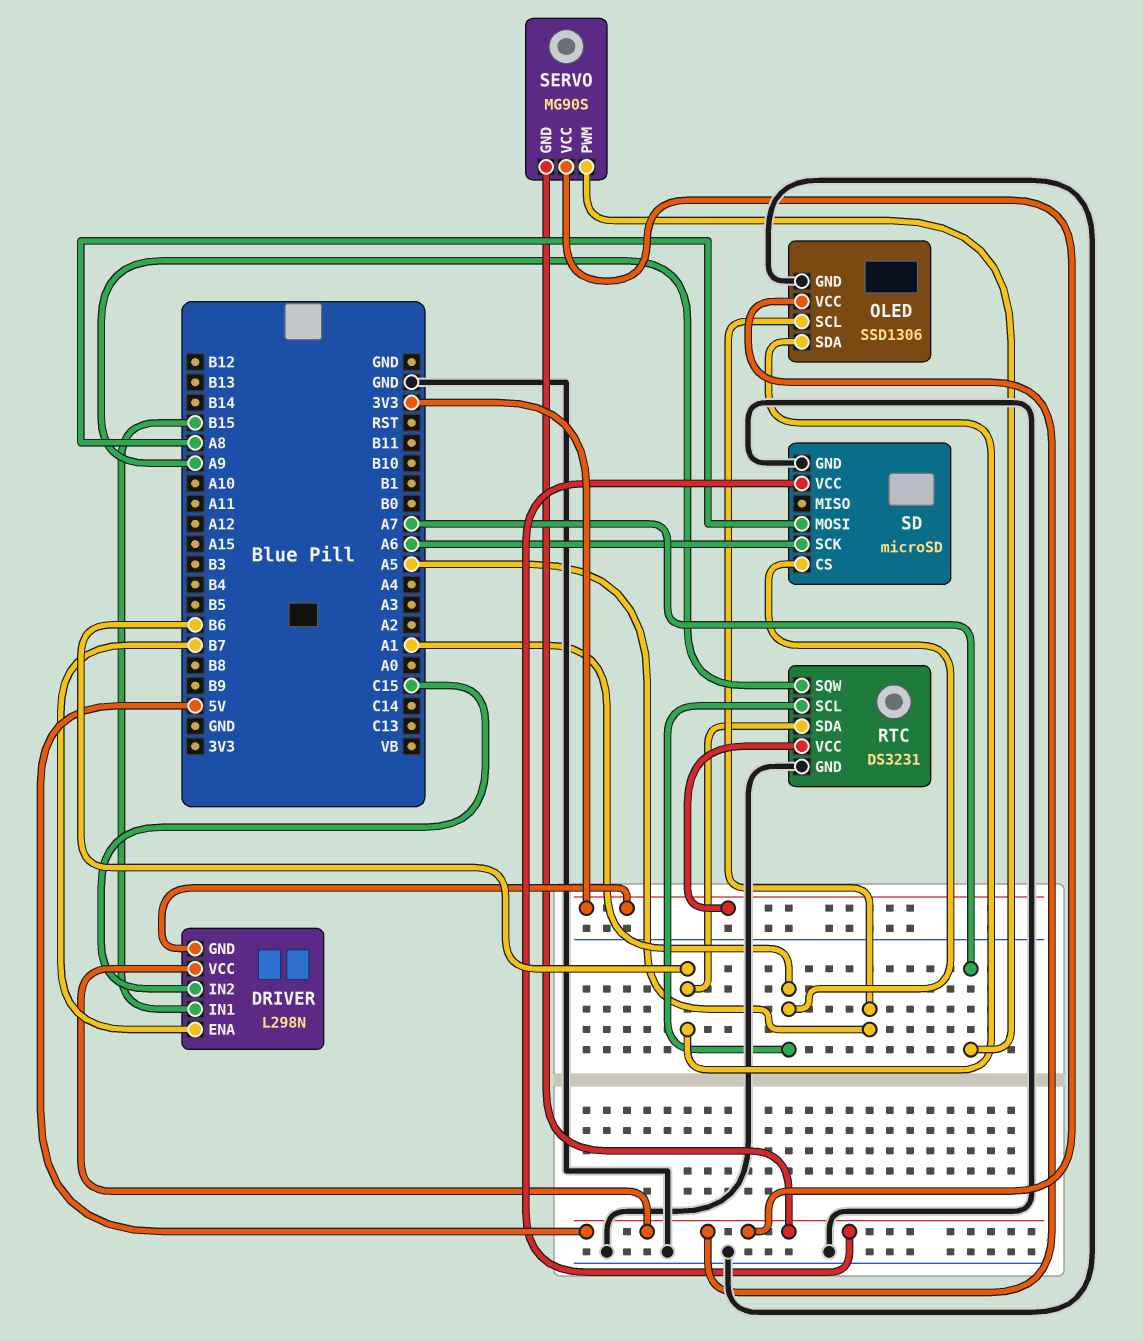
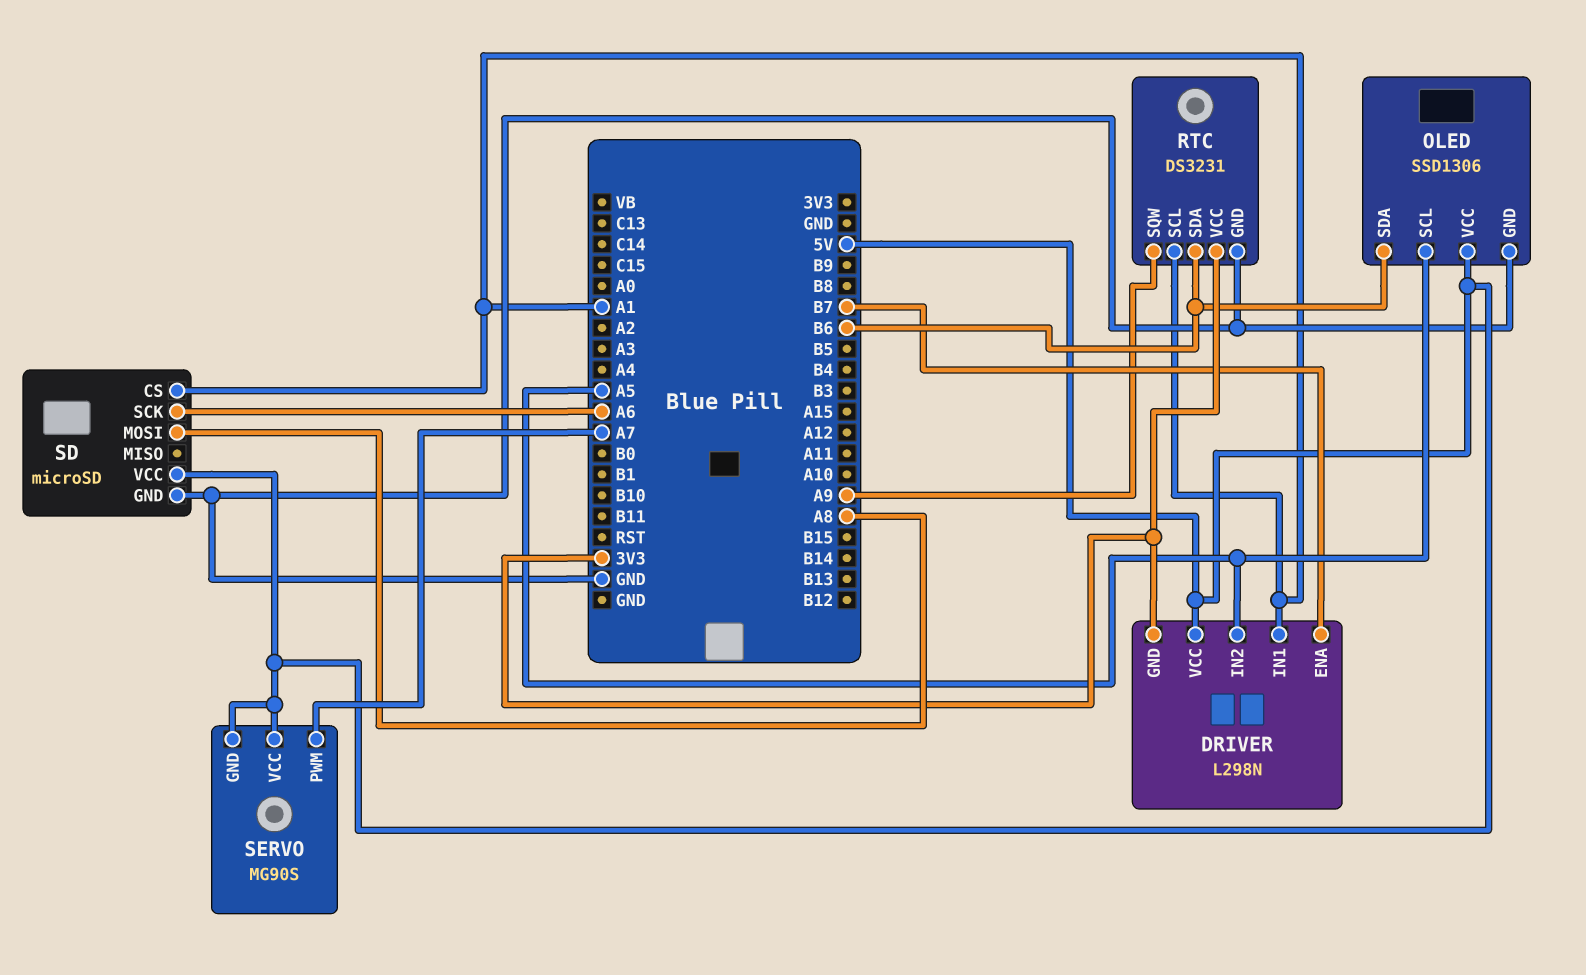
DRIVER pin IN1: B15 -> A1
DRIVER pin IN2: C15 -> A5

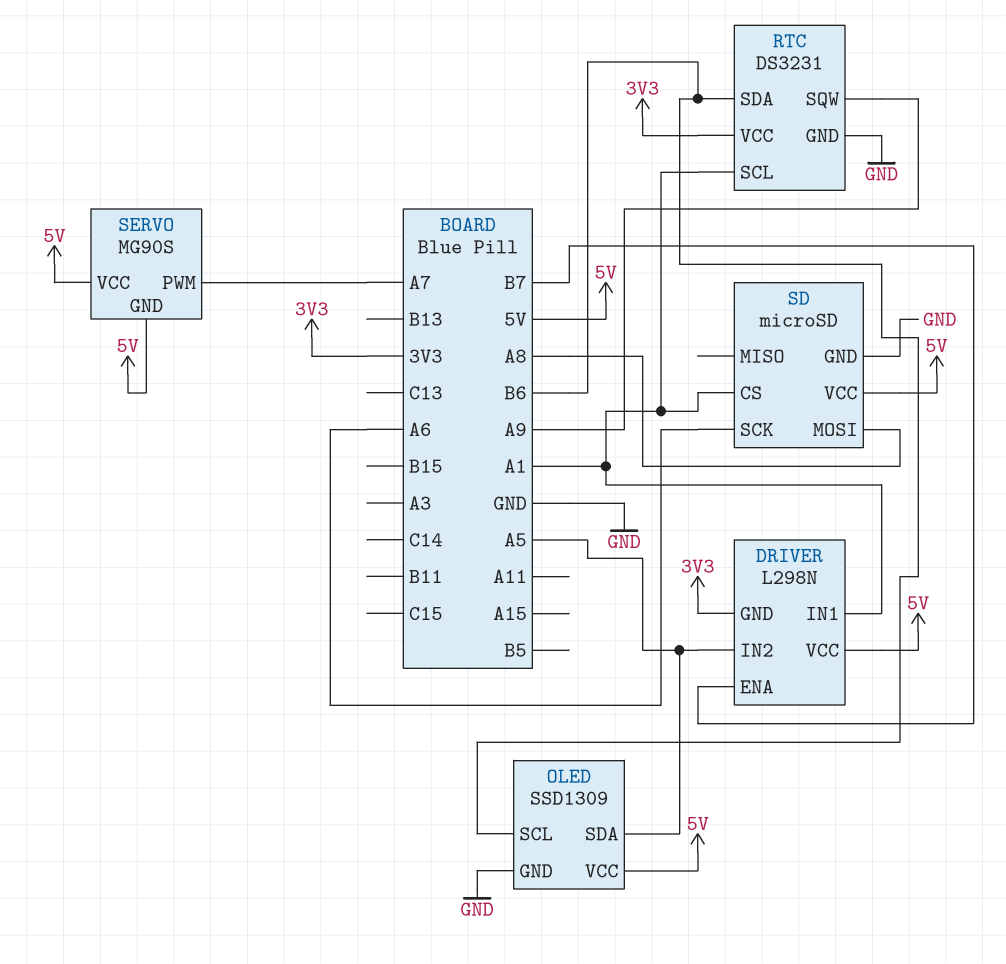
OLED: SSD1306 -> SSD1309
OLED pin SCL: A5 -> B6
OLED pin SDA: B6 -> A5

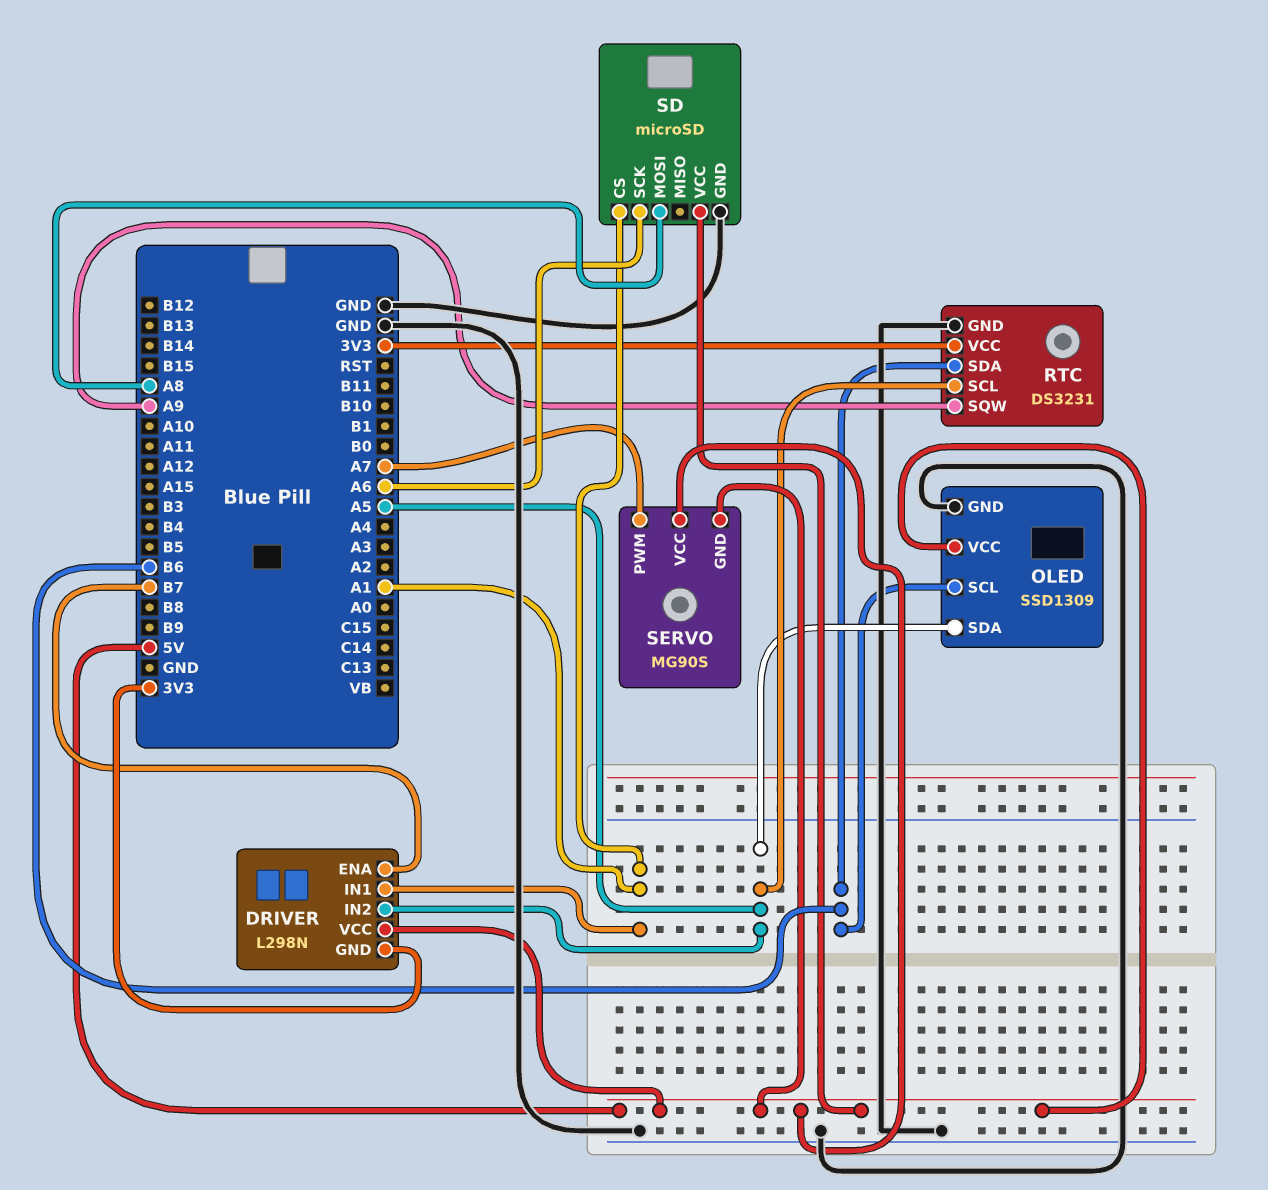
RTC pin SCL: A1 -> A5

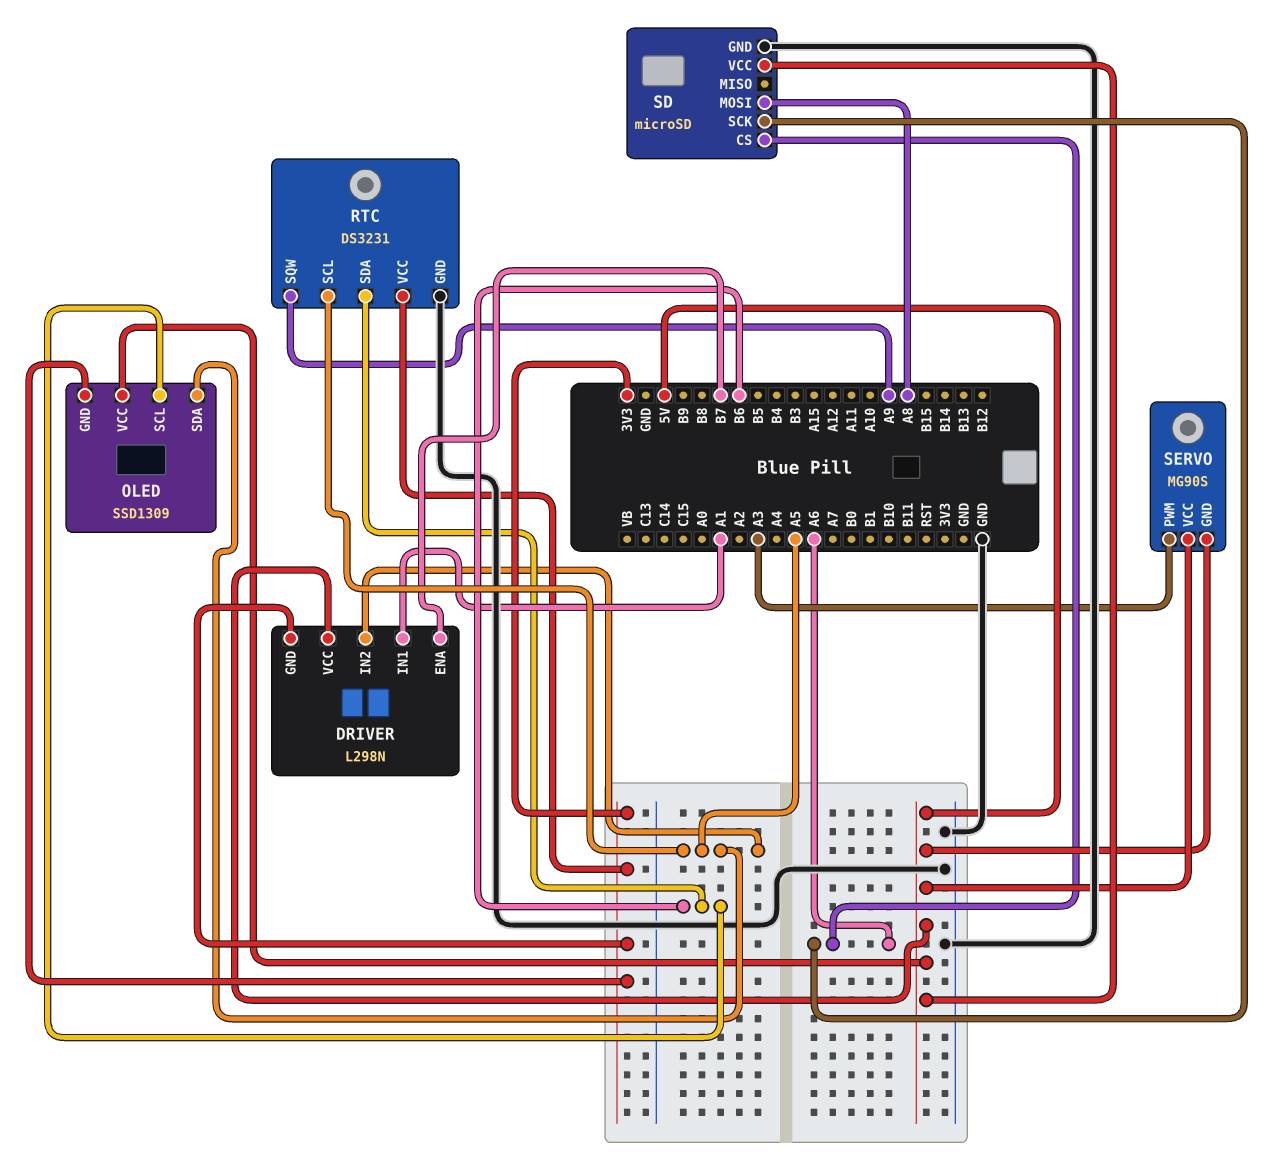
OLED pin GND: GND -> 3V3
SD pin CS: A1 -> A6
SERVO pin PWM: A7 -> A3

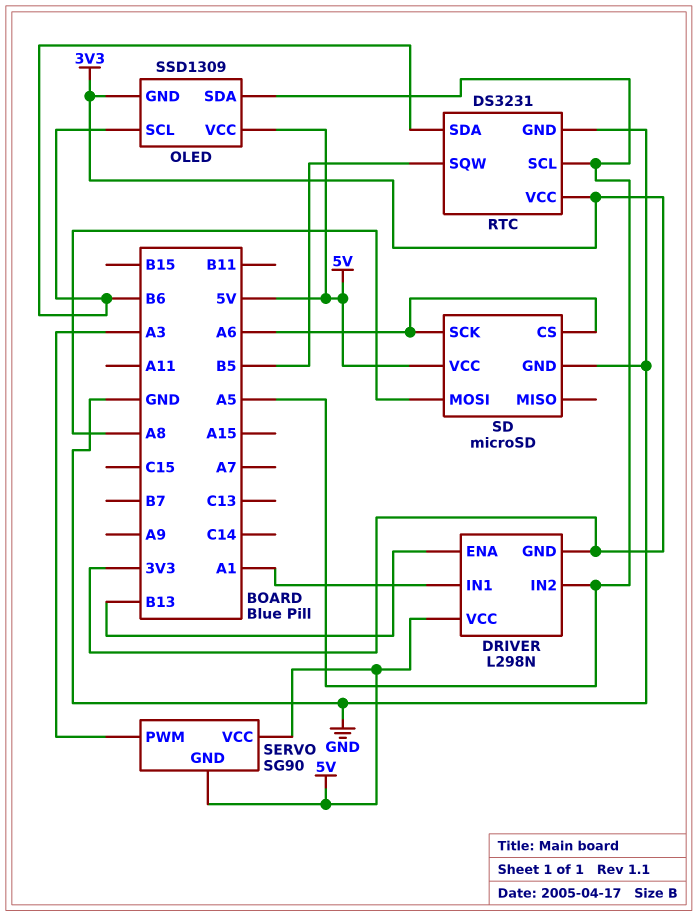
DRIVER pin ENA: B7 -> B13
RTC pin SQW: A9 -> B5
SERVO: MG90S -> SG90

